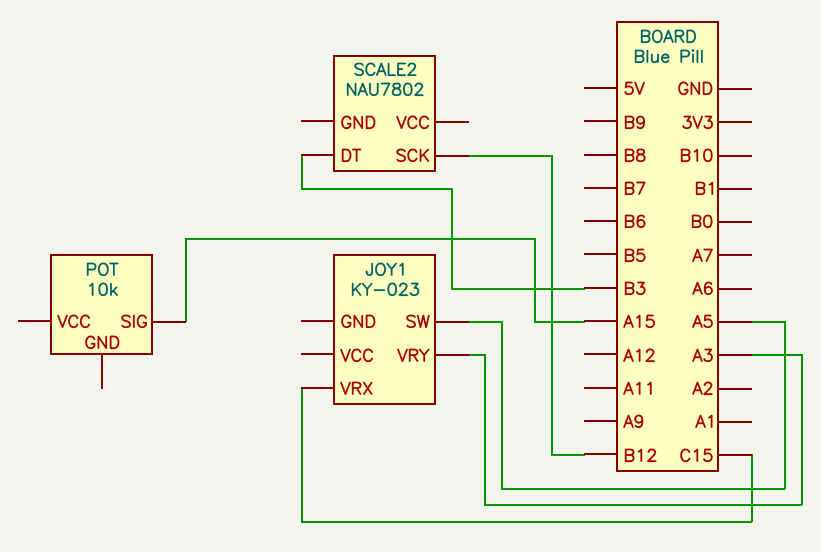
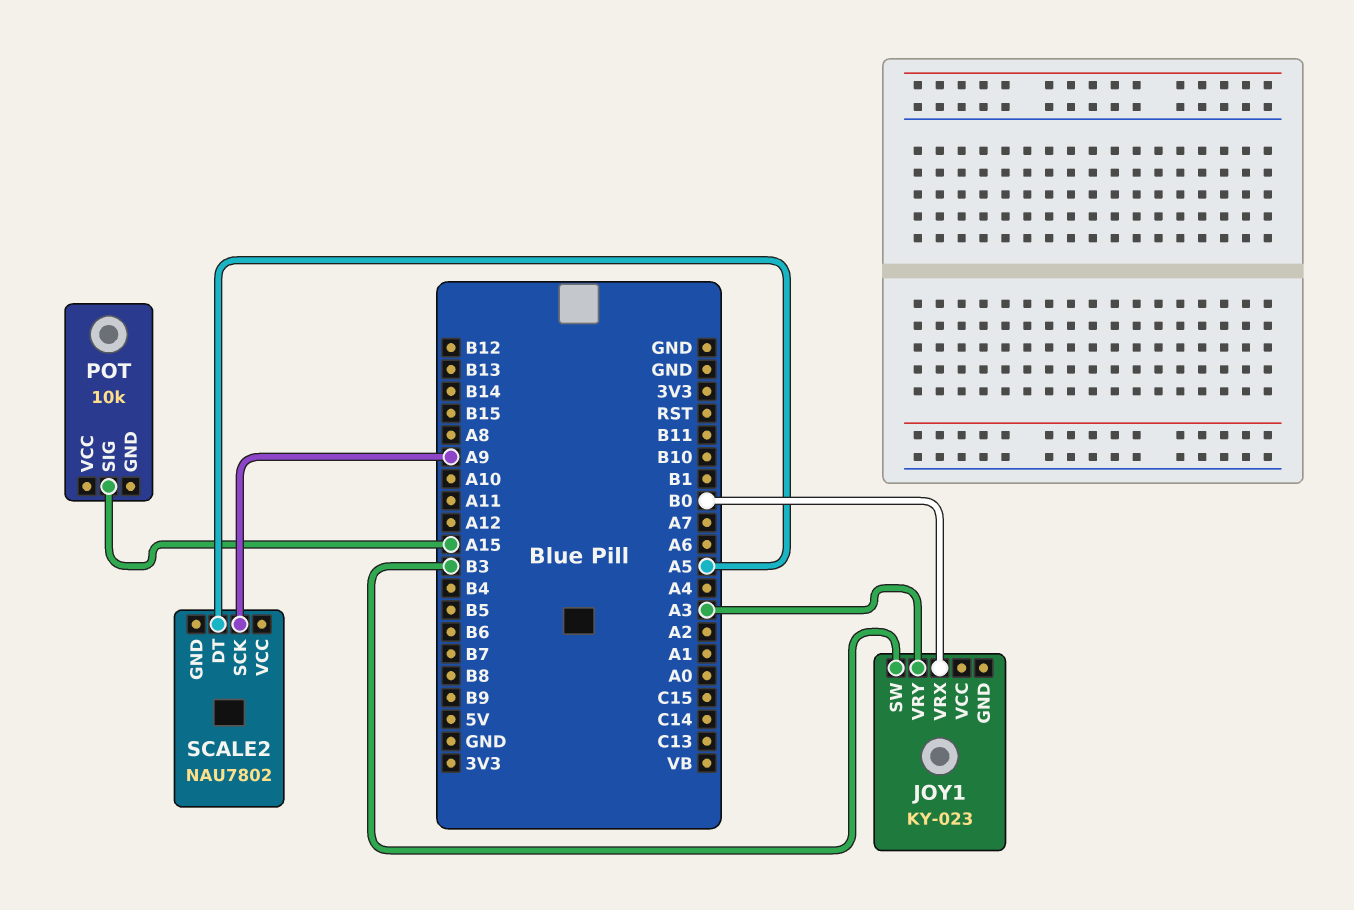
JOY1 pin SW: A5 -> B3
JOY1 pin VRX: C15 -> B0
SCALE2 pin DT: B3 -> A5
SCALE2 pin SCK: B12 -> A9

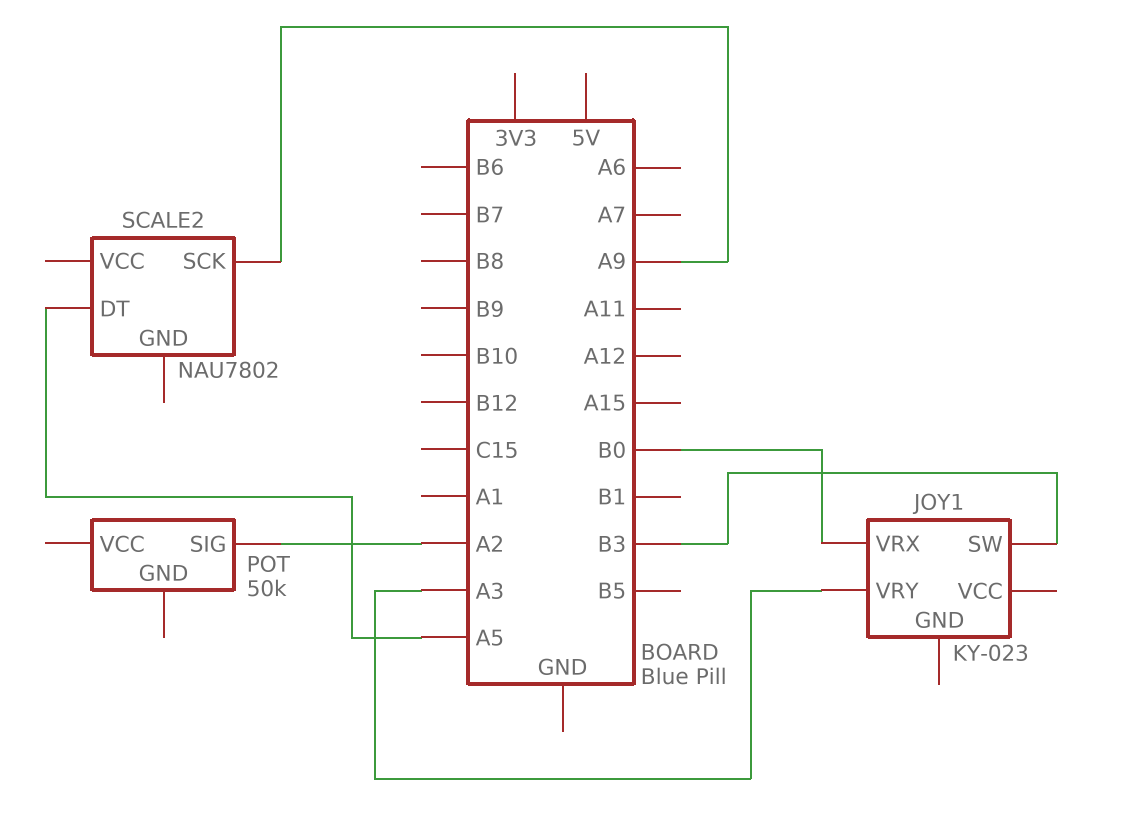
POT: 10k -> 50k
POT pin SIG: A15 -> A2

